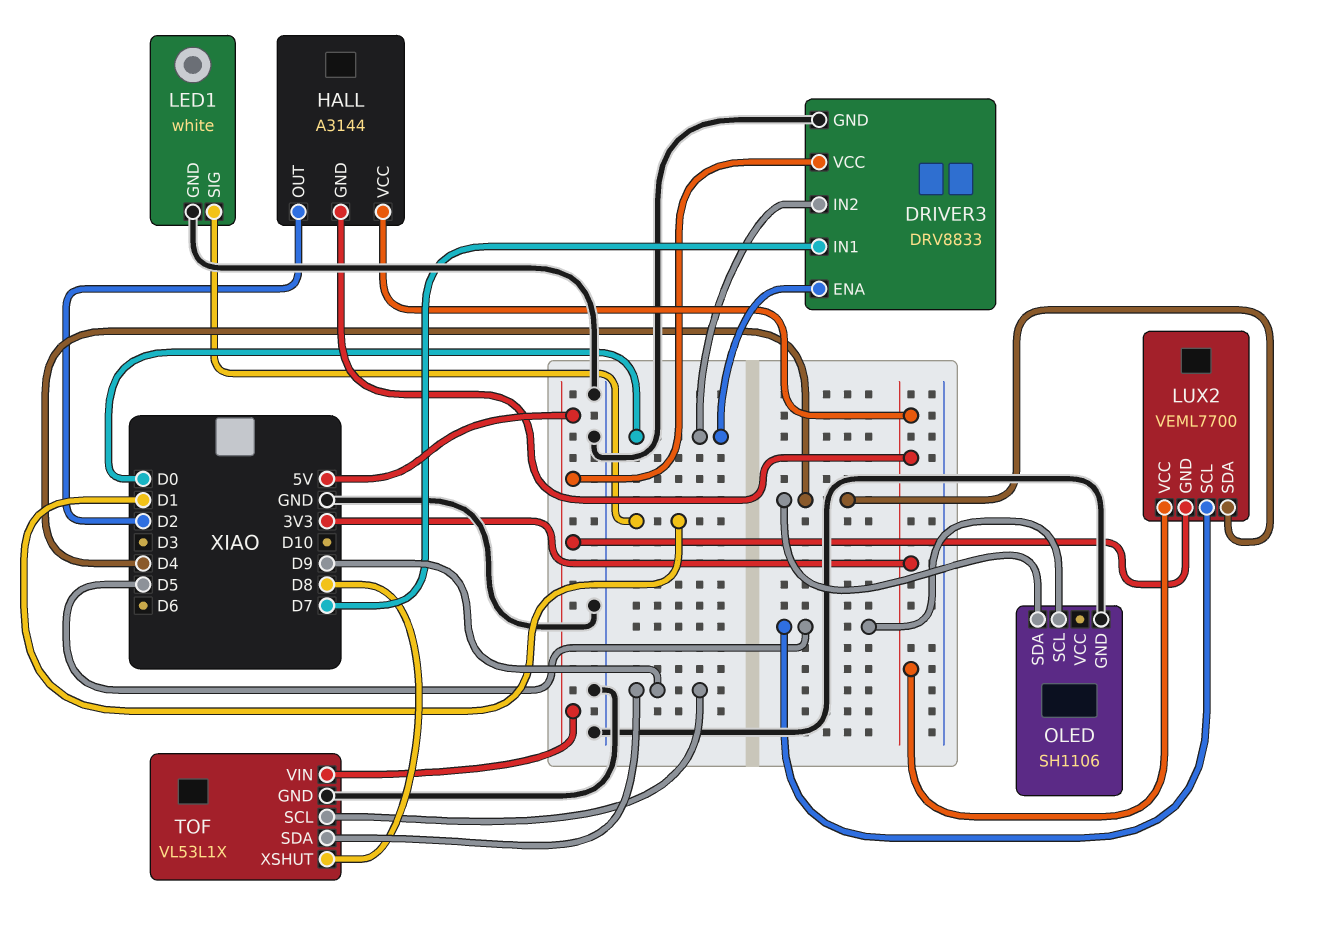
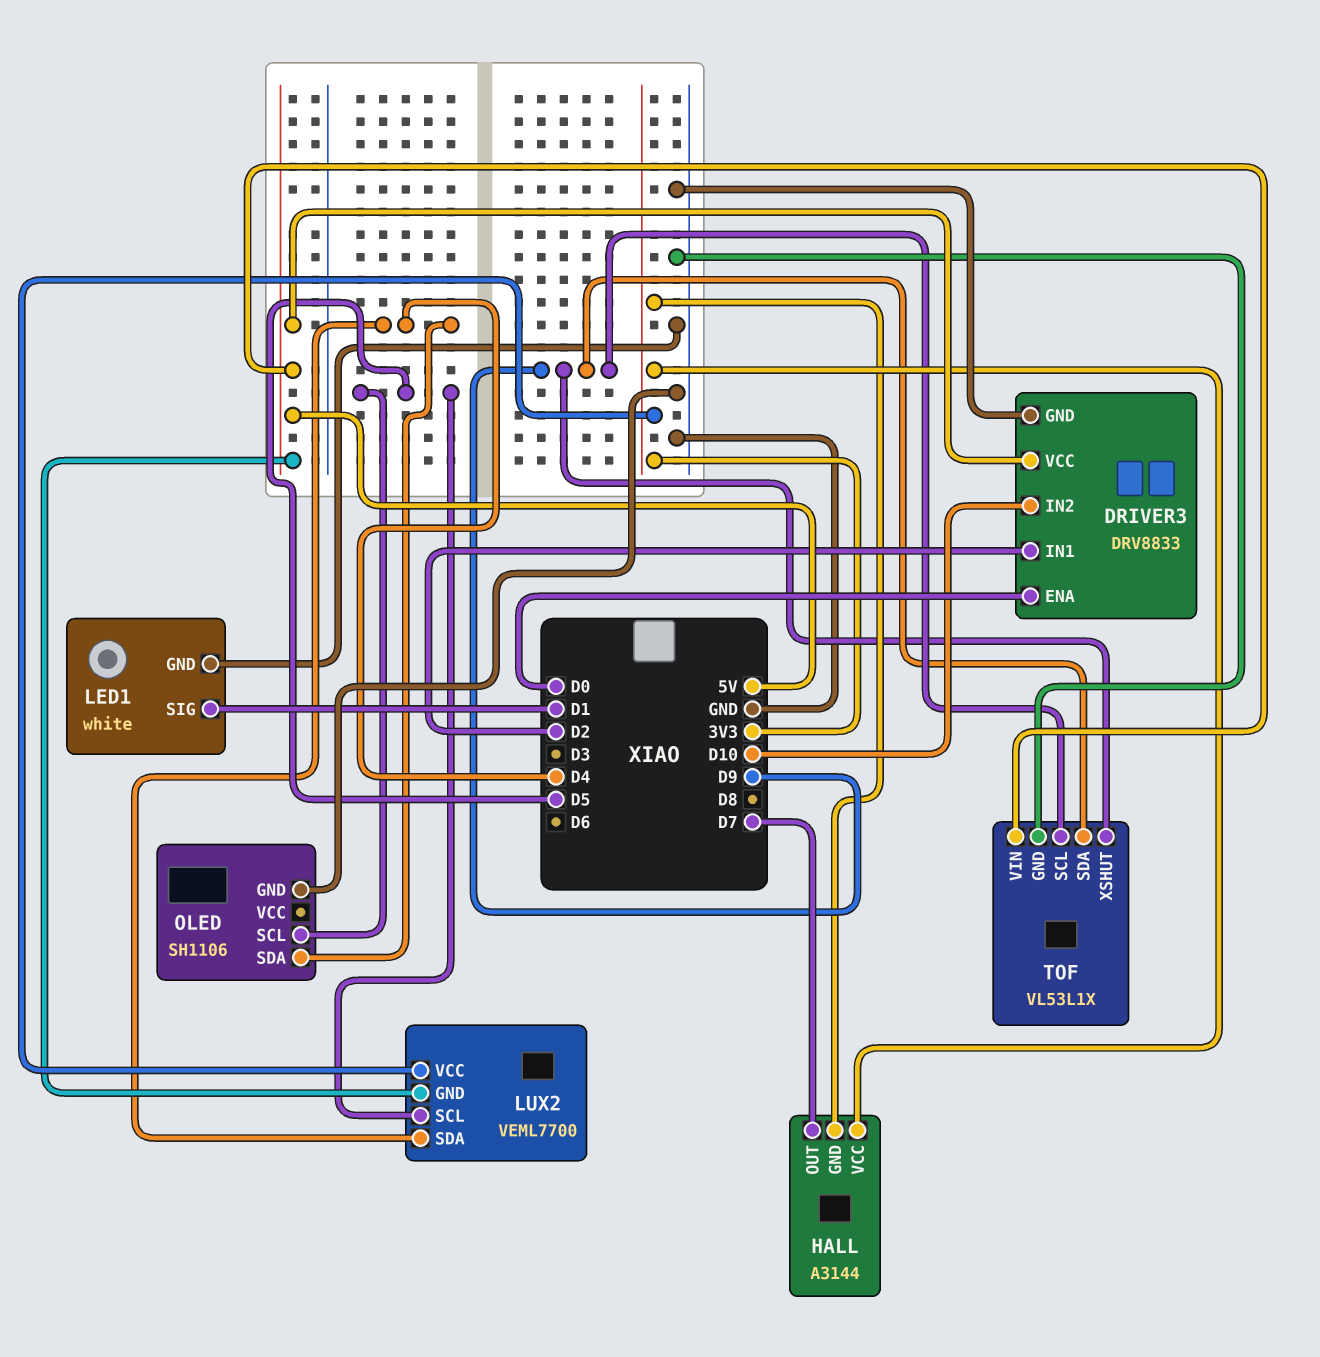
DRIVER3 pin IN1: D7 -> D2
DRIVER3 pin IN2: D0 -> D10
HALL pin OUT: D2 -> D7
TOF pin XSHUT: D8 -> D9

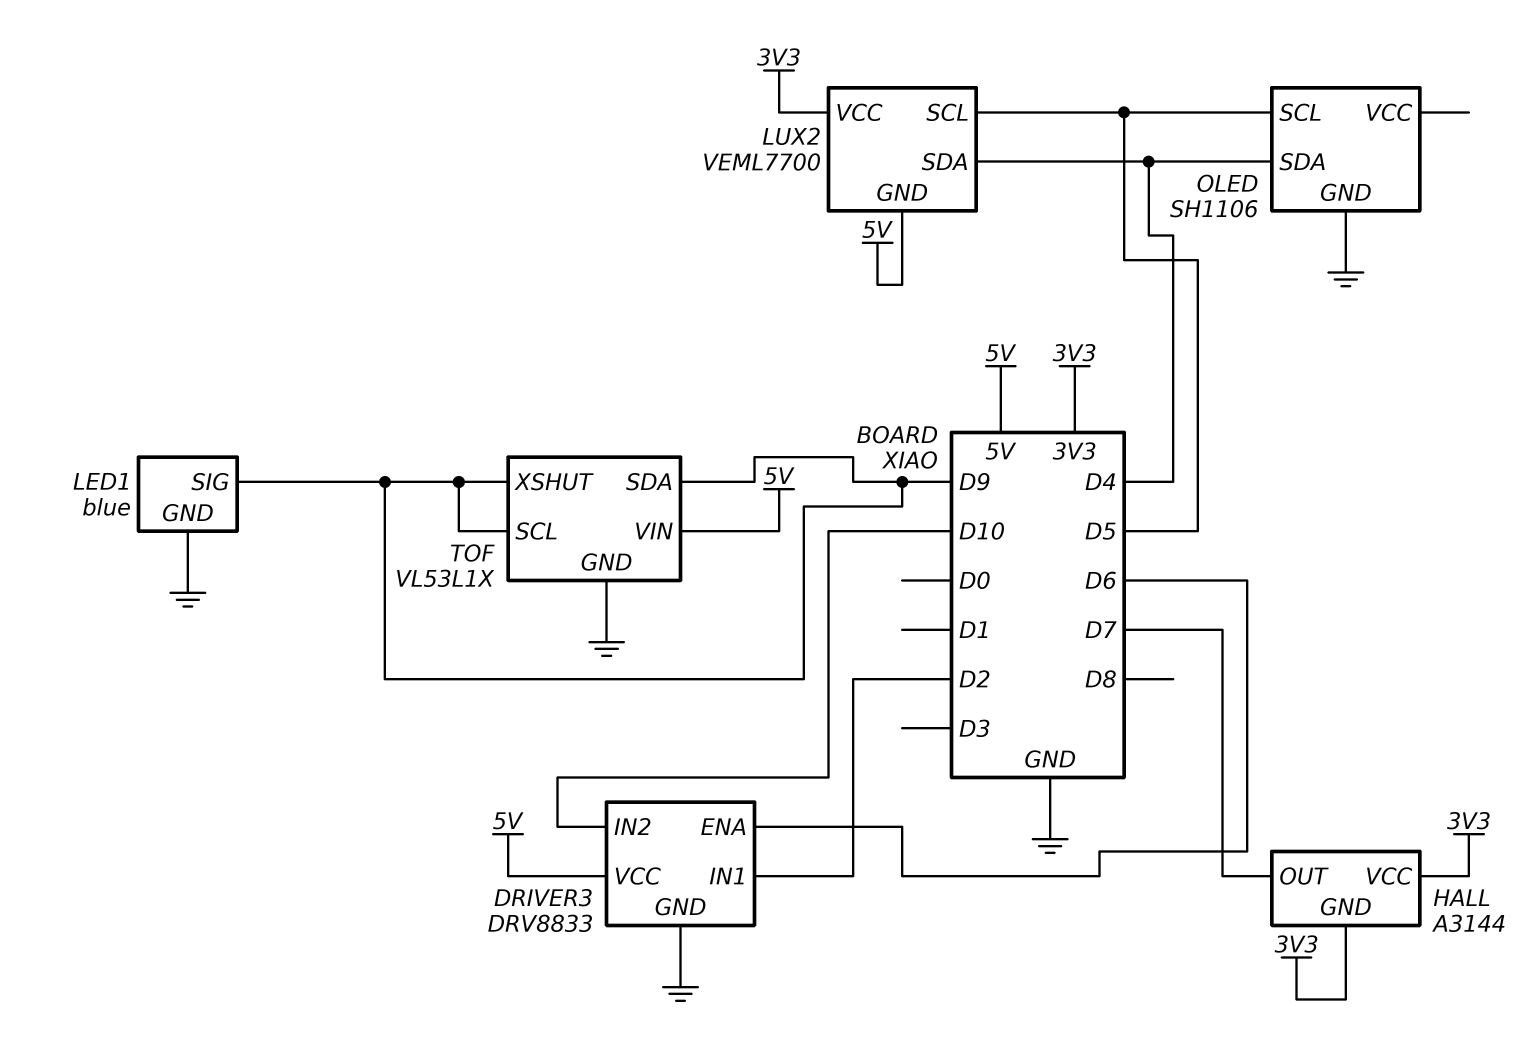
DRIVER3 pin ENA: D0 -> D6
LED1: white -> blue
LED1 pin SIG: D1 -> D9

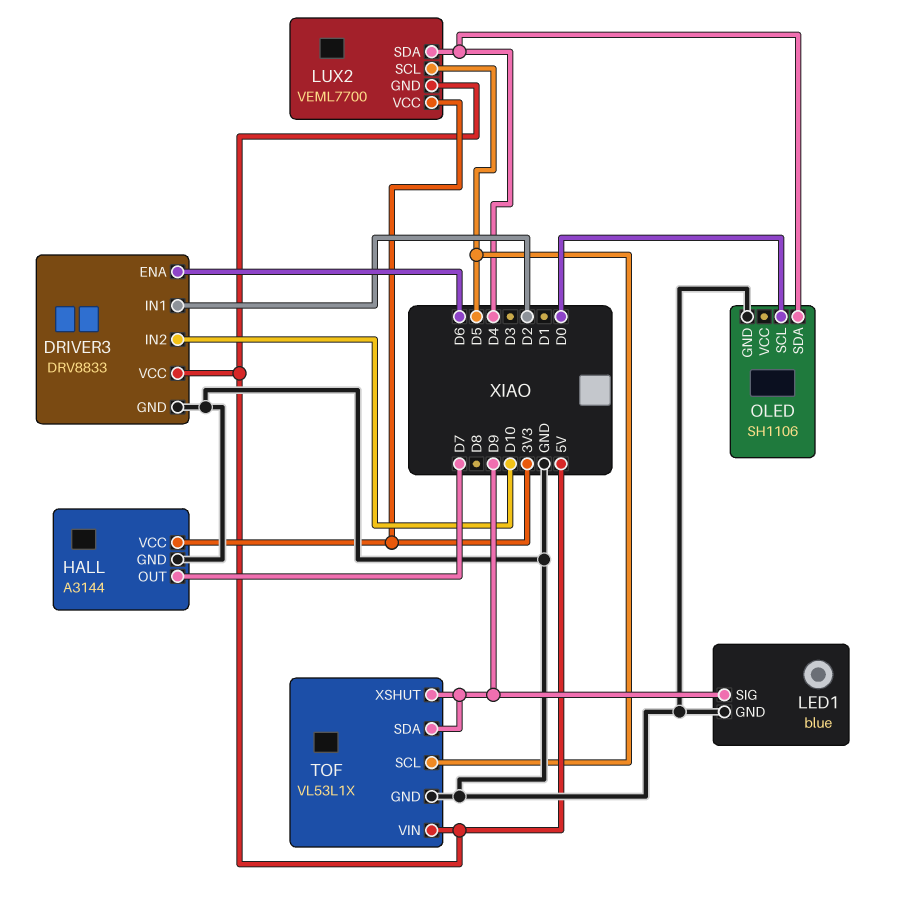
HALL pin GND: 3V3 -> GND
OLED pin SCL: D5 -> D0
TOF pin SCL: D9 -> D5

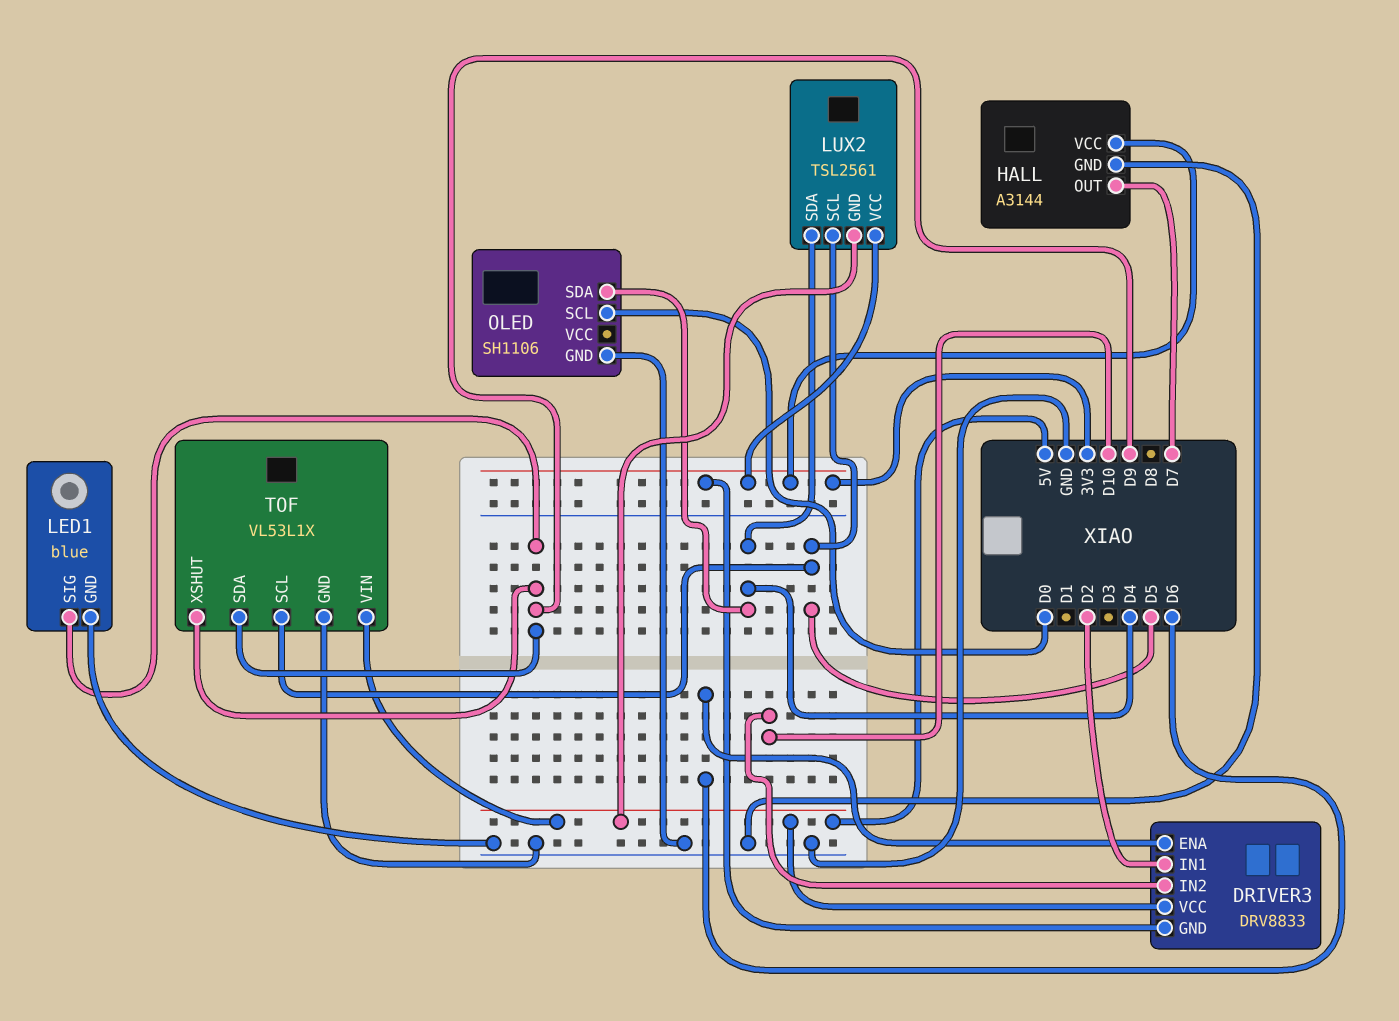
DRIVER3 pin GND: GND -> 3V3
LUX2: VEML7700 -> TSL2561

